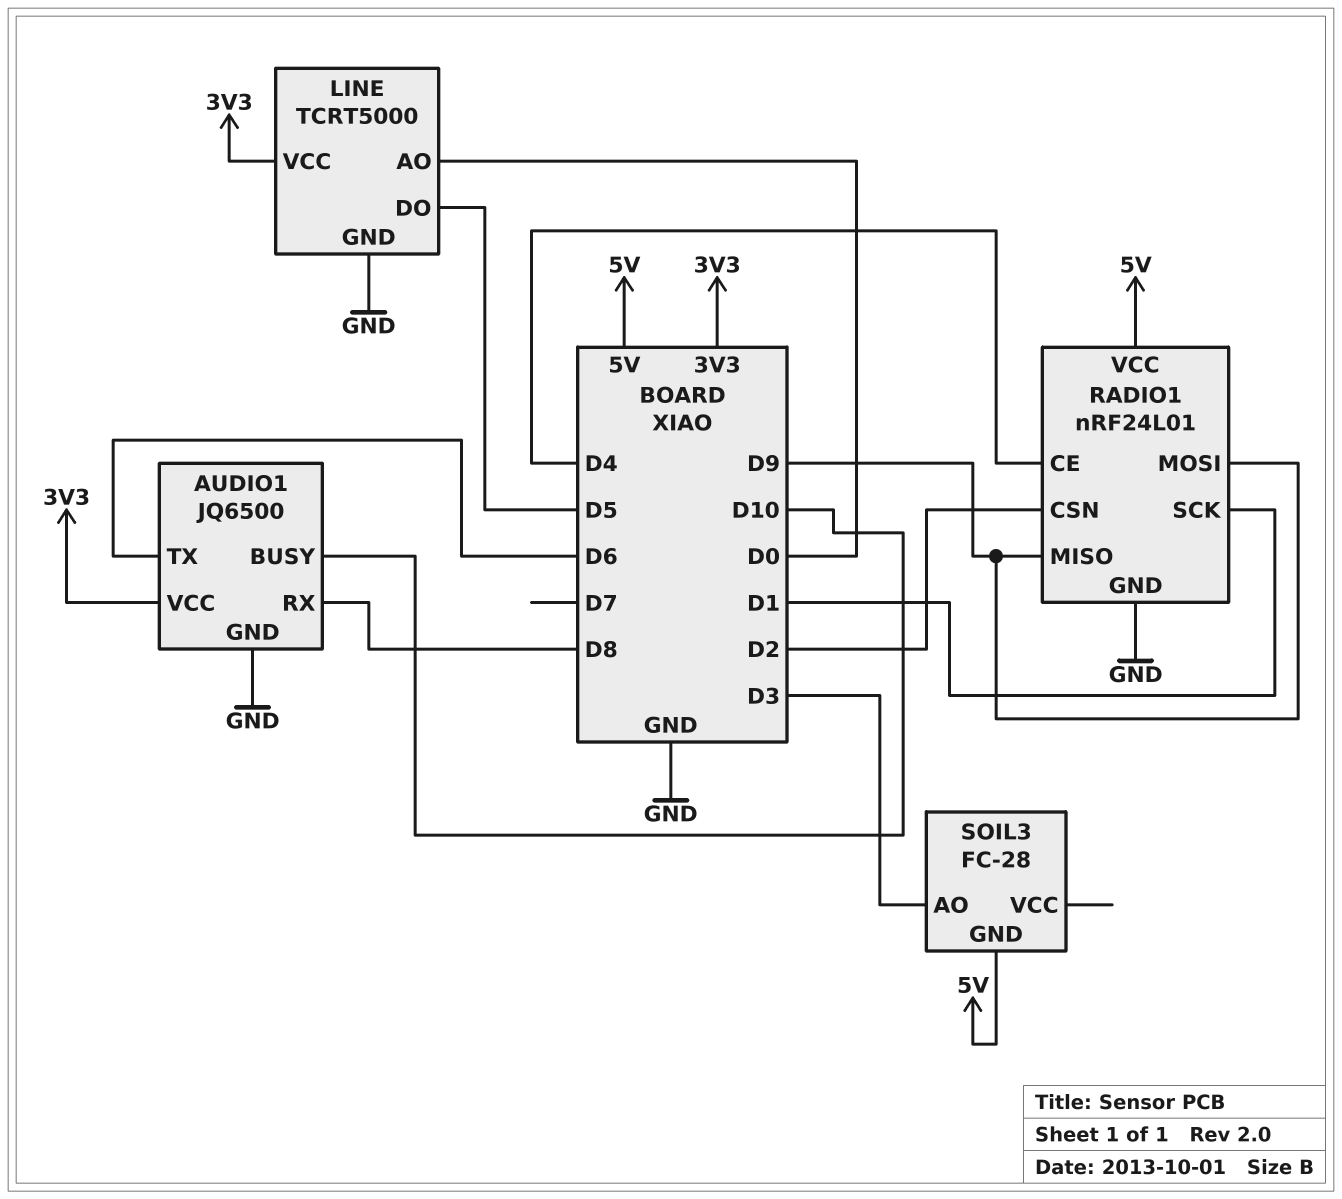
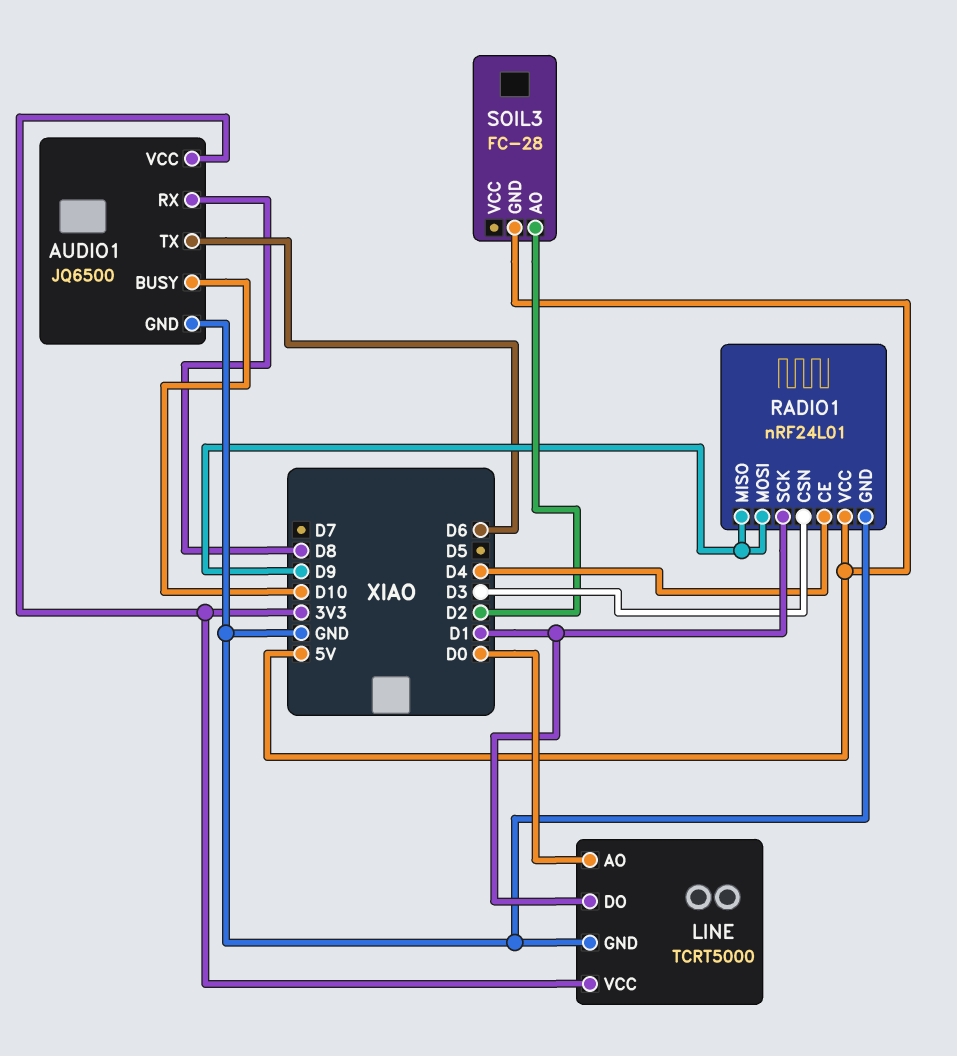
LINE pin DO: D5 -> D1
RADIO1 pin CSN: D2 -> D3
SOIL3 pin AO: D3 -> D2

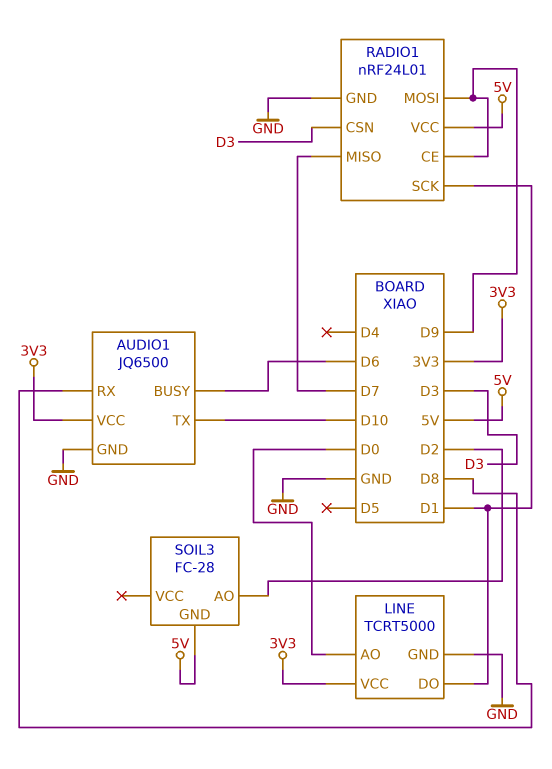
AUDIO1 pin BUSY: D10 -> D6
AUDIO1 pin TX: D6 -> D10
RADIO1 pin CE: D4 -> D9
RADIO1 pin MISO: D9 -> D7

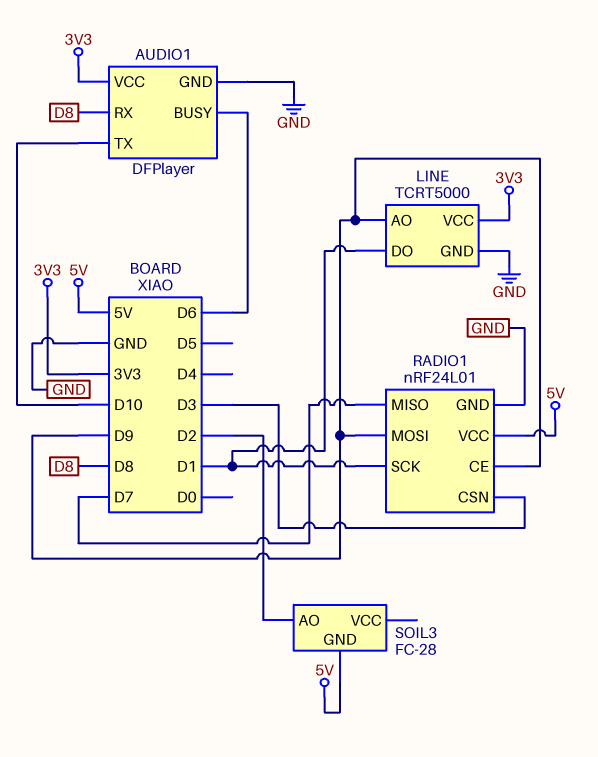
AUDIO1: JQ6500 -> DFPlayer
LINE pin AO: D0 -> D9

